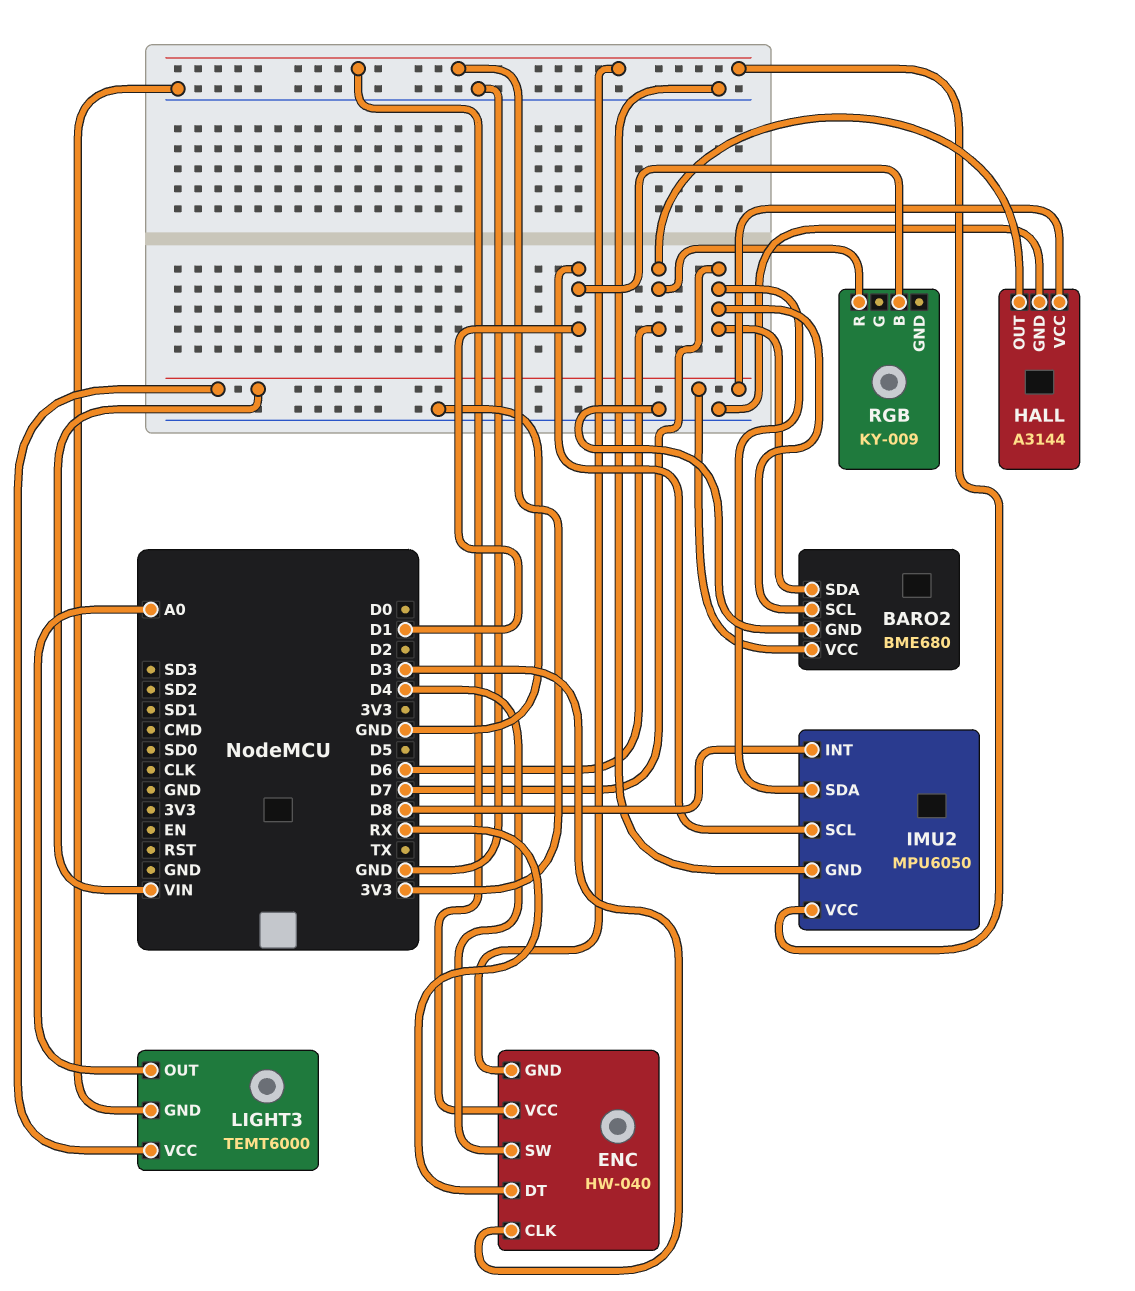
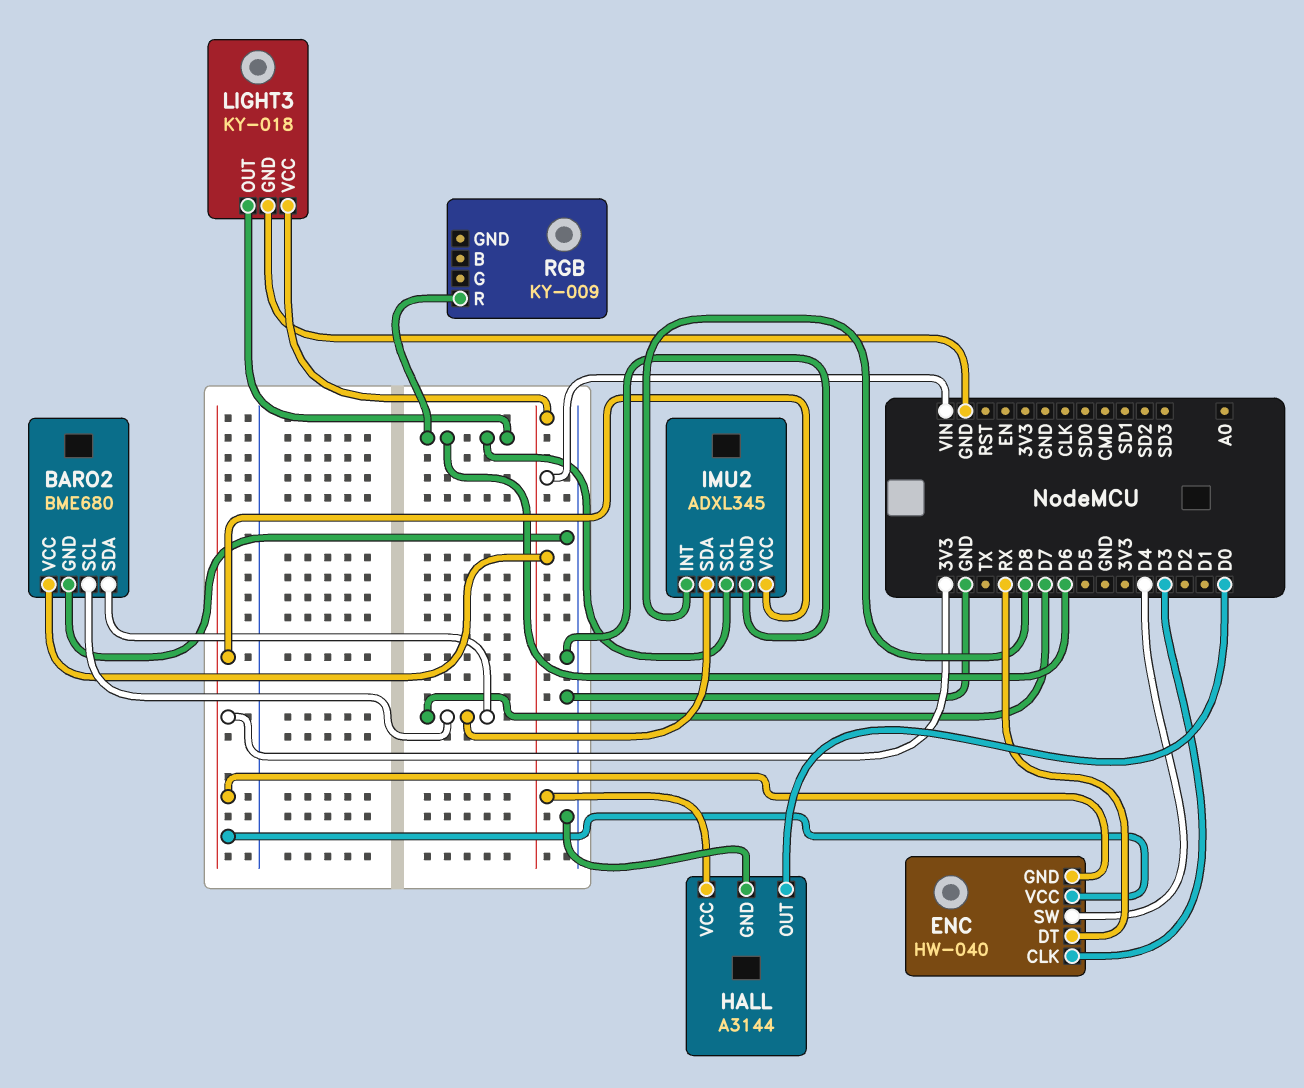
HALL pin OUT: D6 -> D0
IMU2: MPU6050 -> ADXL345
IMU2 pin SCL: D1 -> D6
LIGHT3: TEMT6000 -> KY-018
LIGHT3 pin OUT: A0 -> D6
RGB pin B: D1 -> none

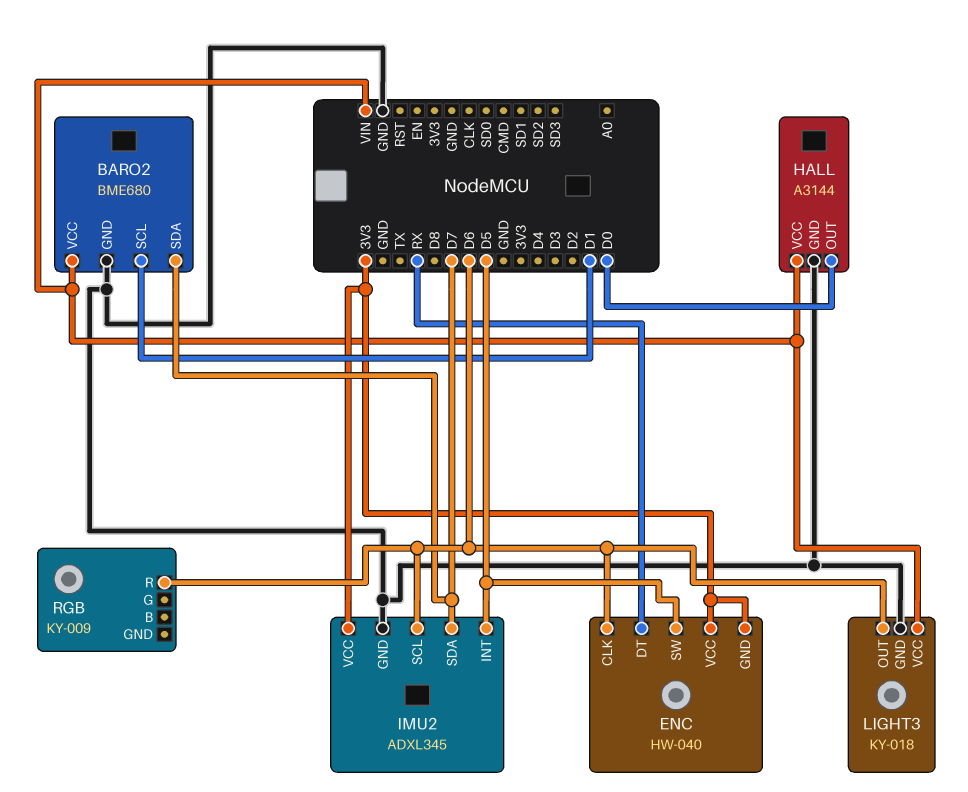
BARO2 pin SCL: D7 -> D1
ENC pin CLK: D3 -> D6
ENC pin SW: D4 -> D5
IMU2 pin INT: D8 -> D5

